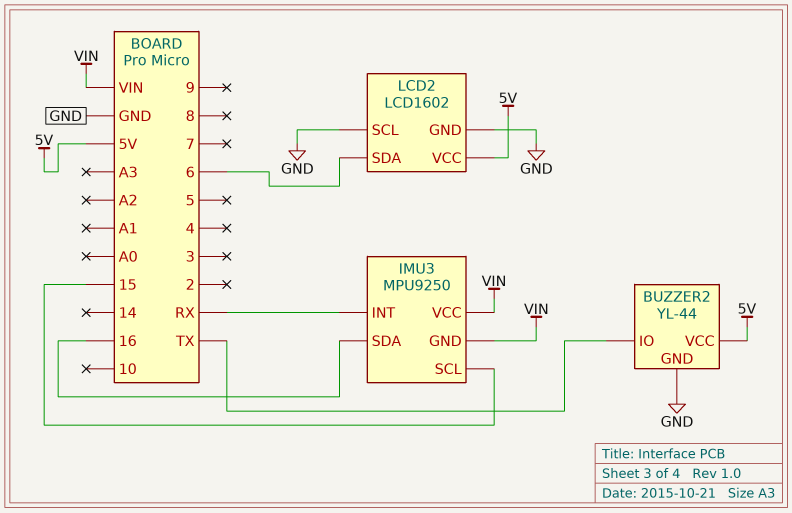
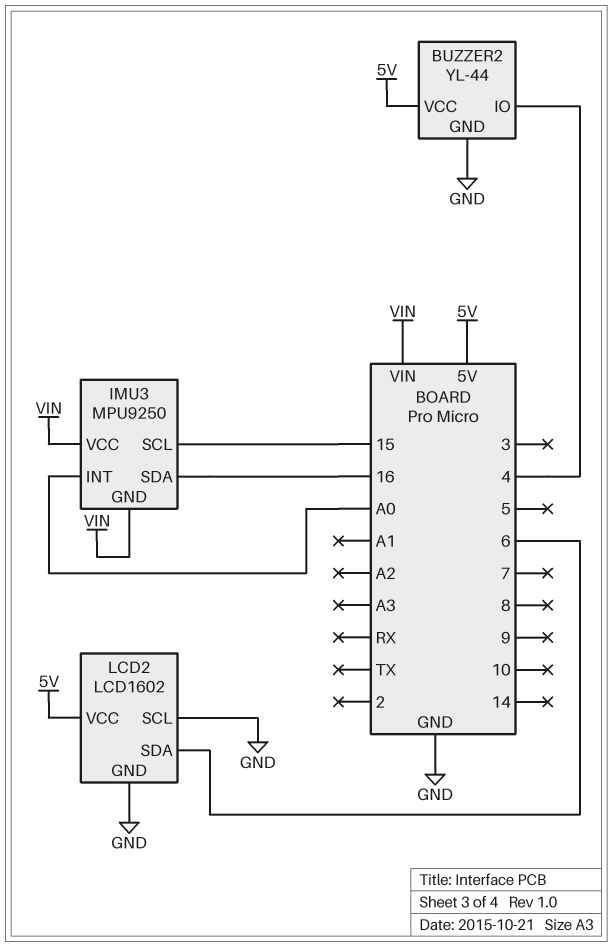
BUZZER2 pin IO: TX -> 4
IMU3 pin INT: RX -> A0

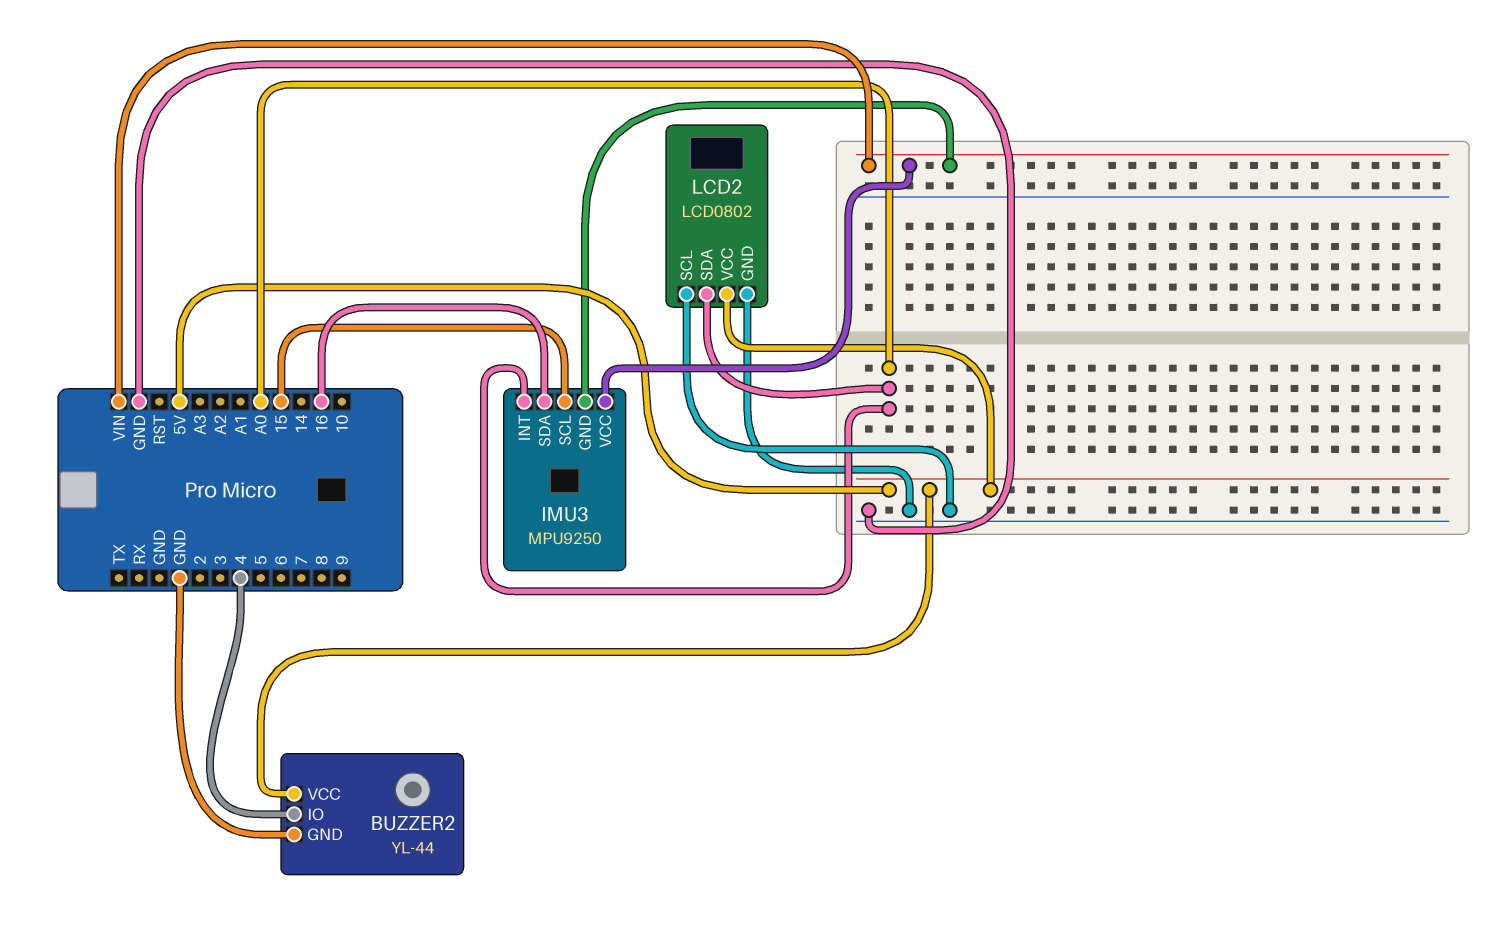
LCD2: LCD1602 -> LCD0802
LCD2 pin SDA: 6 -> A0

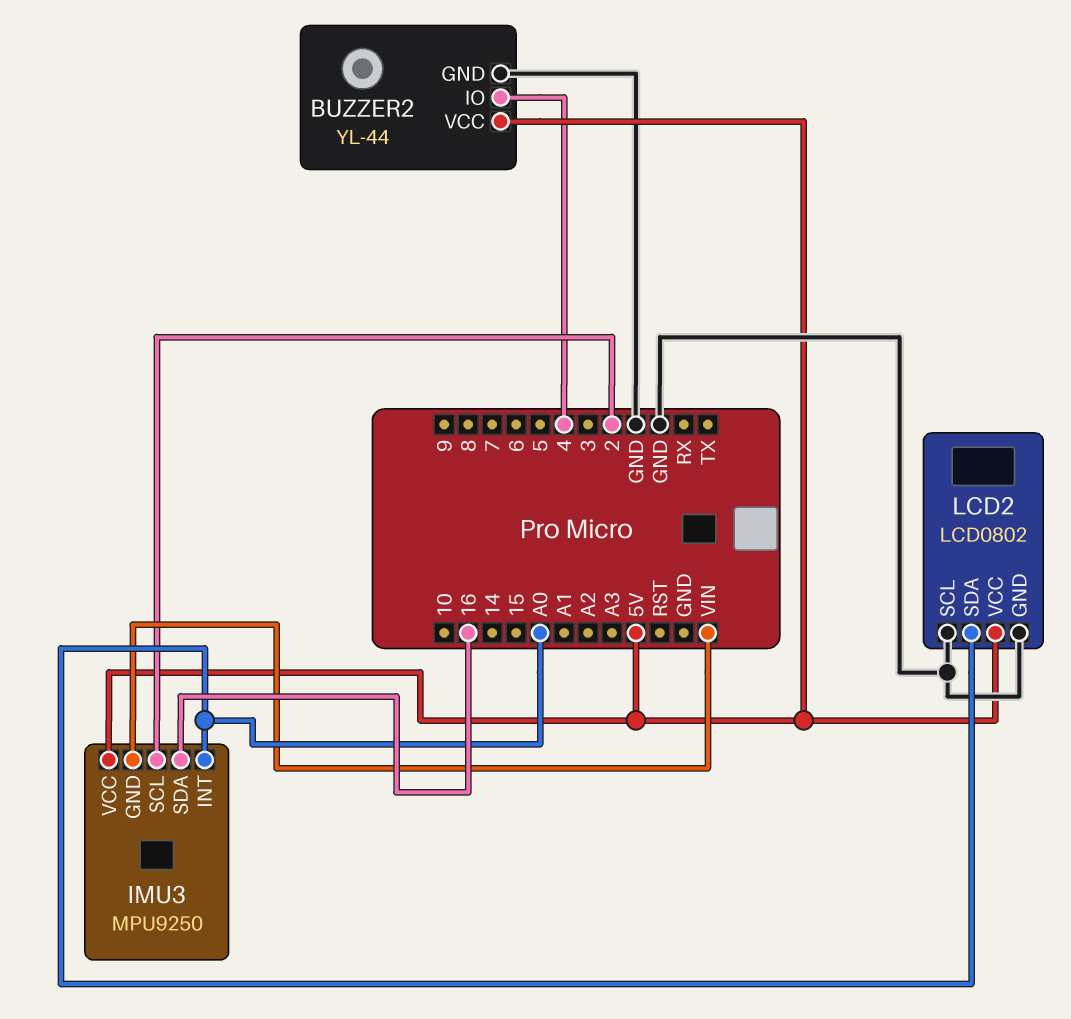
IMU3 pin SCL: 15 -> 2
IMU3 pin VCC: VIN -> 5V

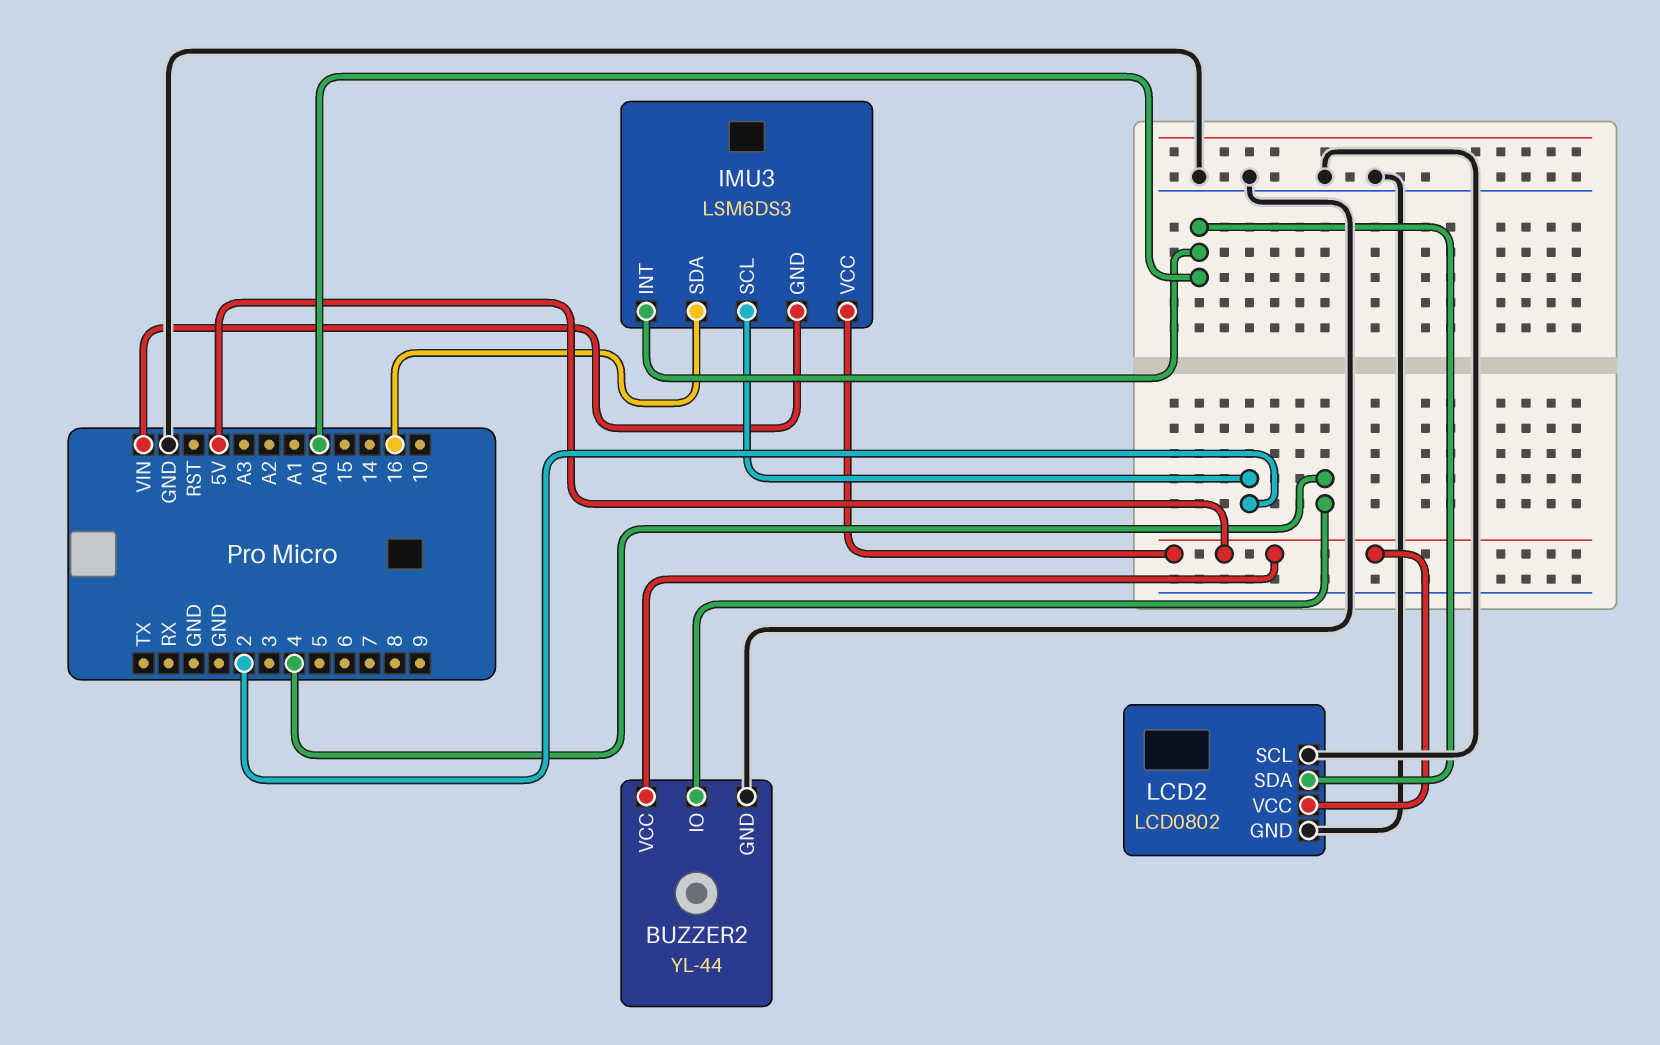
IMU3: MPU9250 -> LSM6DS3

